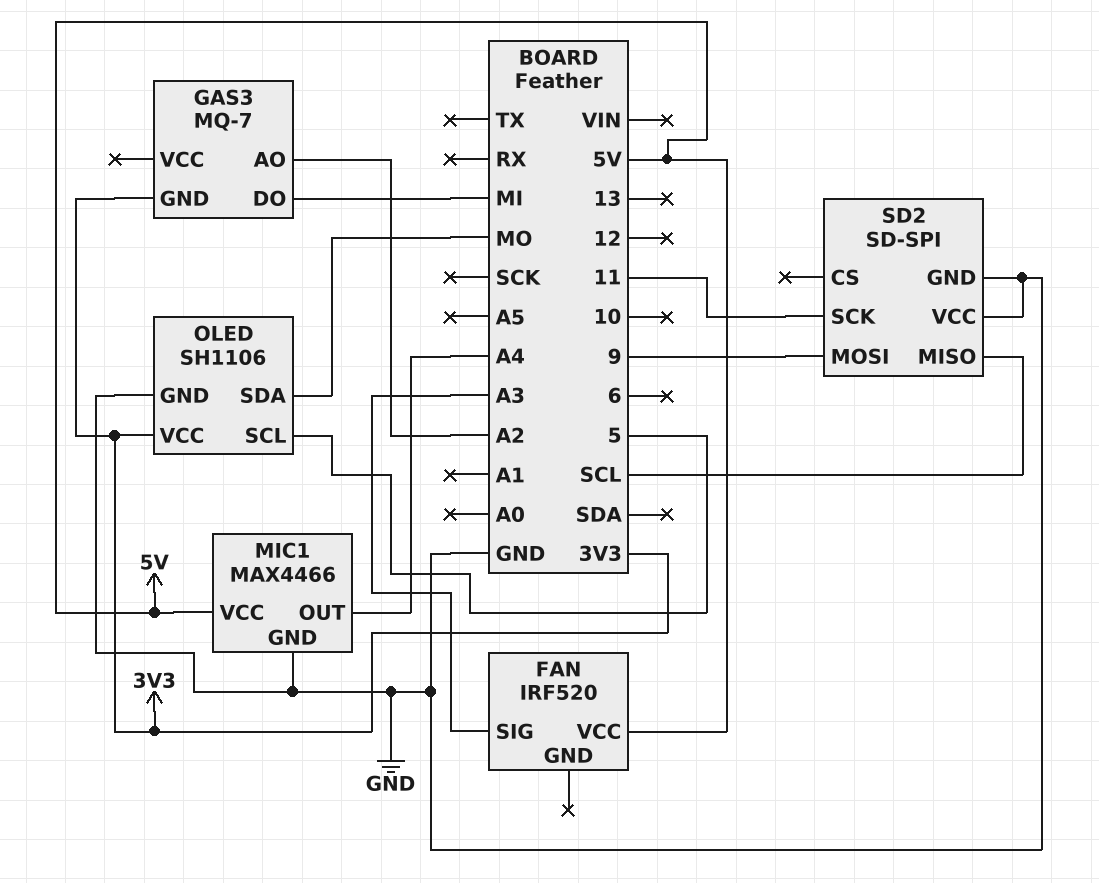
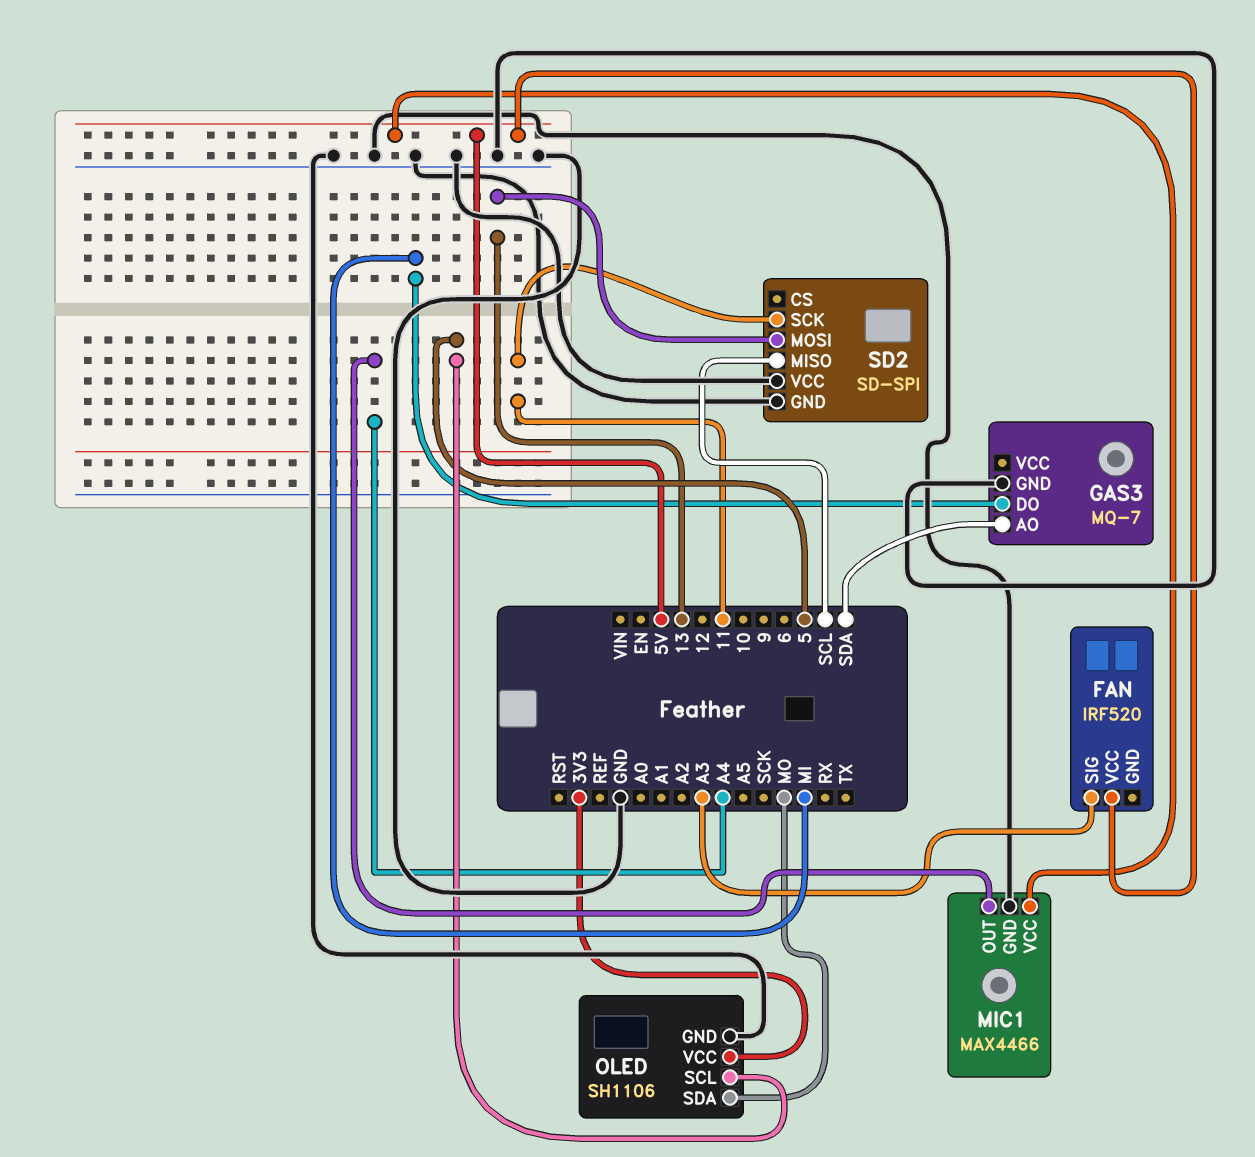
GAS3 pin AO: A2 -> SDA
GAS3 pin GND: 3V3 -> GND
SD2 pin MOSI: 9 -> 13

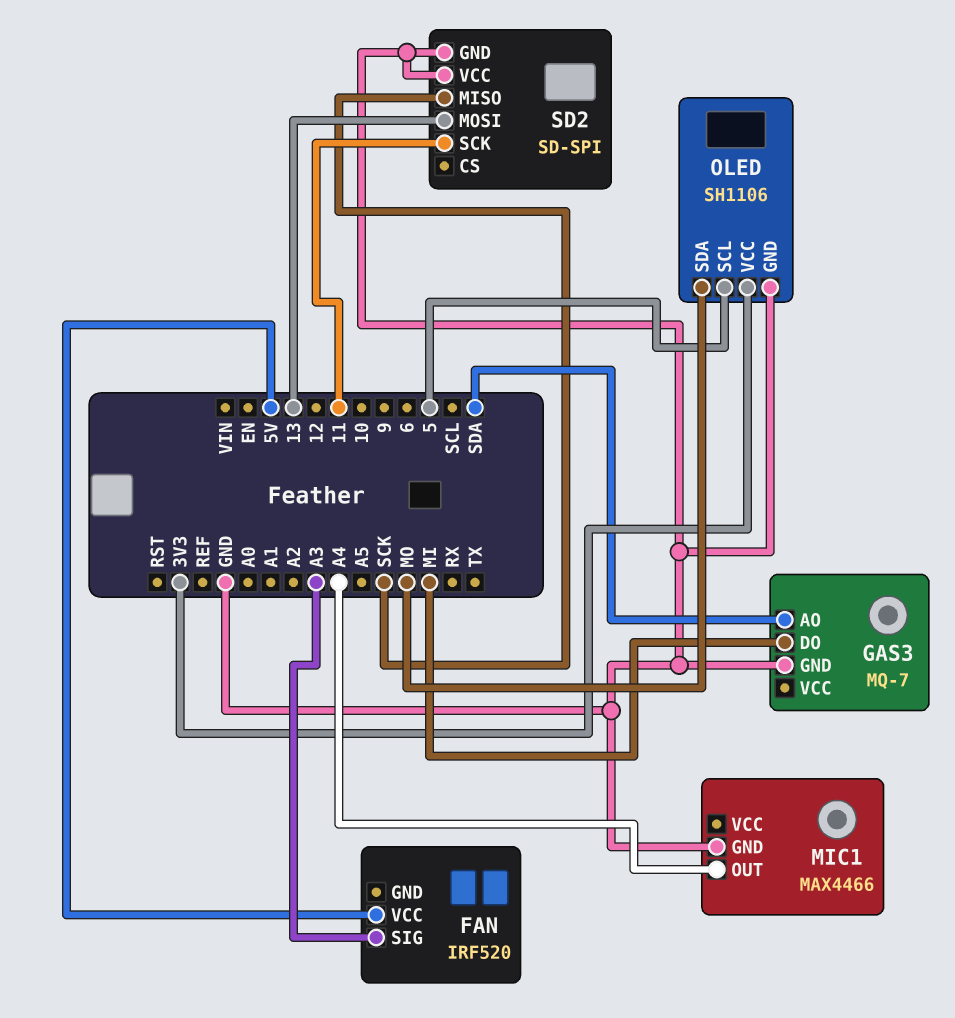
MIC1 pin VCC: 5V -> none
SD2 pin MISO: SCL -> SCK

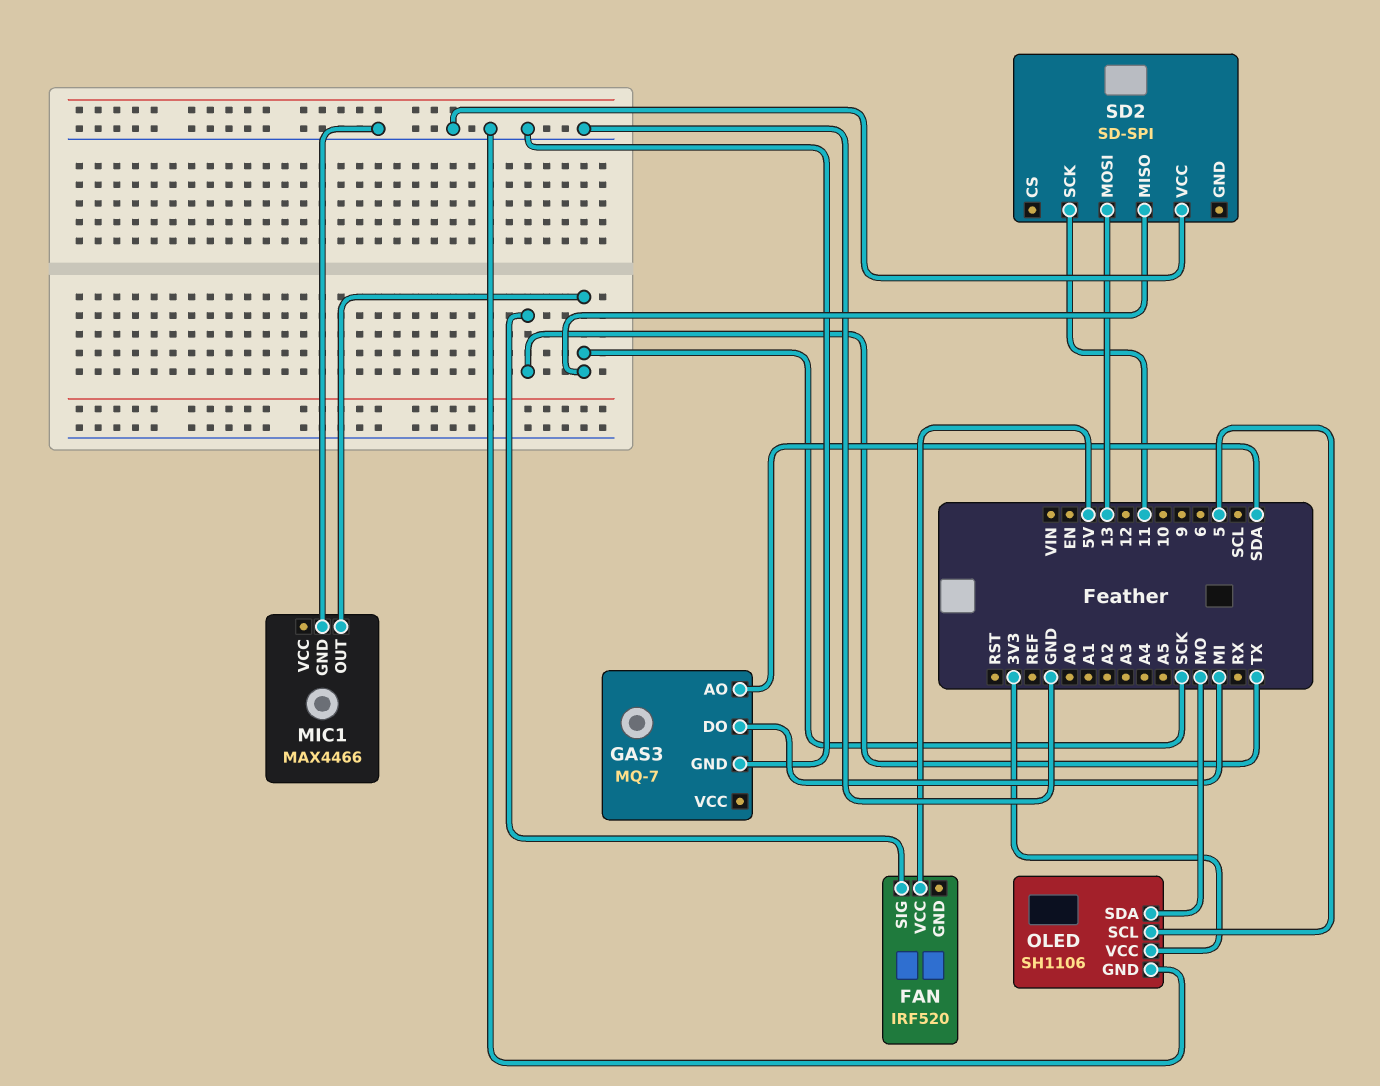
FAN pin SIG: A3 -> TX
MIC1 pin OUT: A4 -> SCK
SD2 pin GND: GND -> none

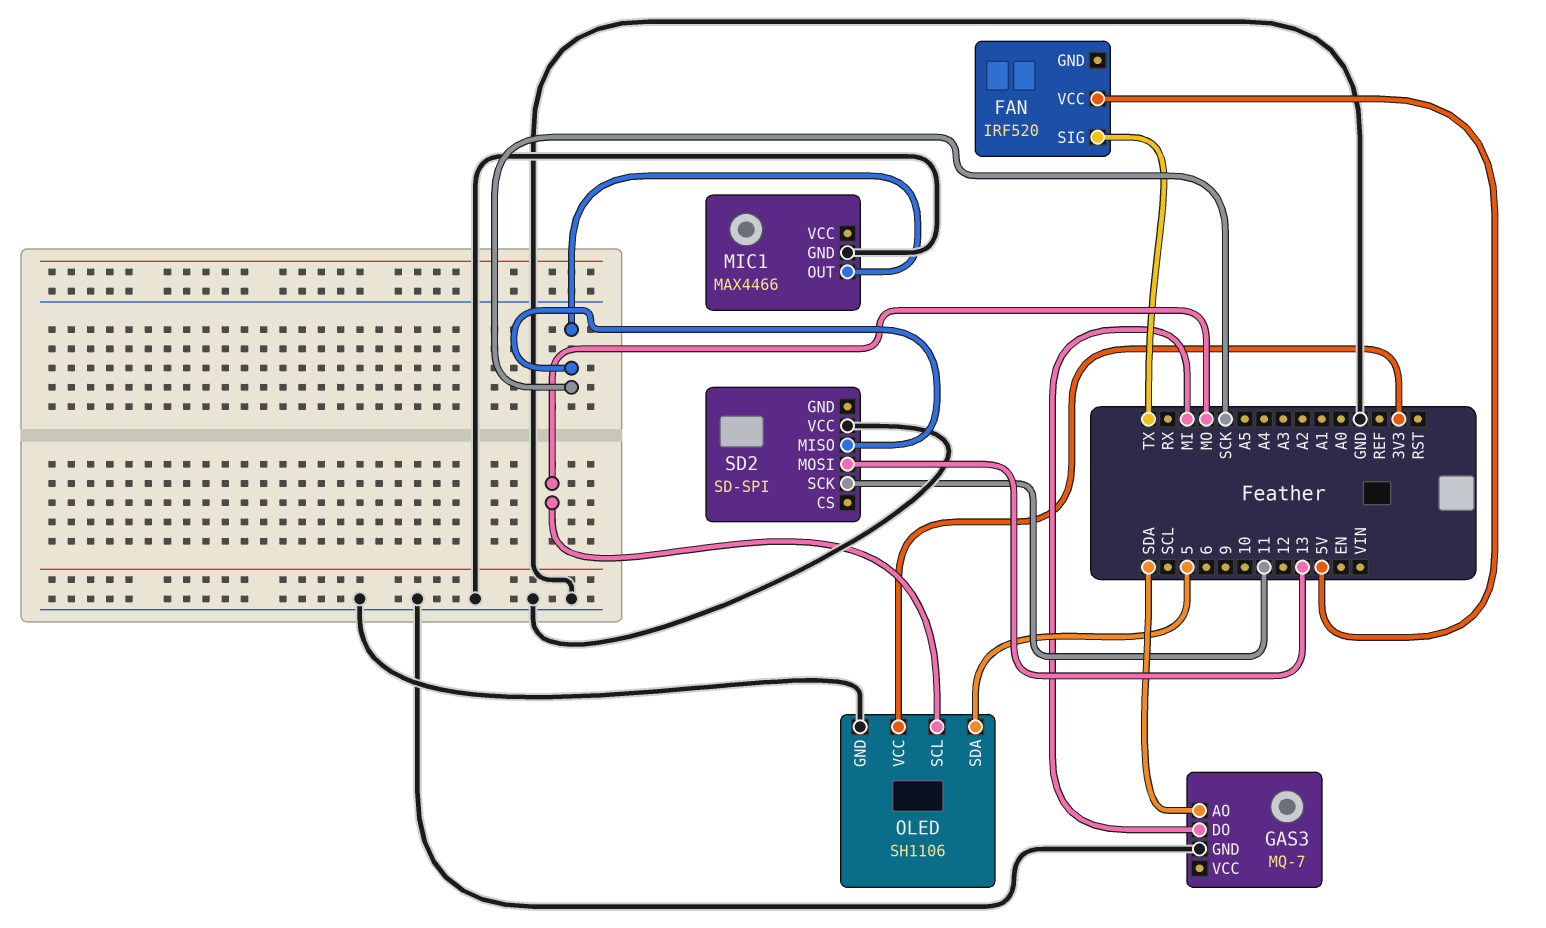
OLED pin SCL: 5 -> MO
OLED pin SDA: MO -> 5

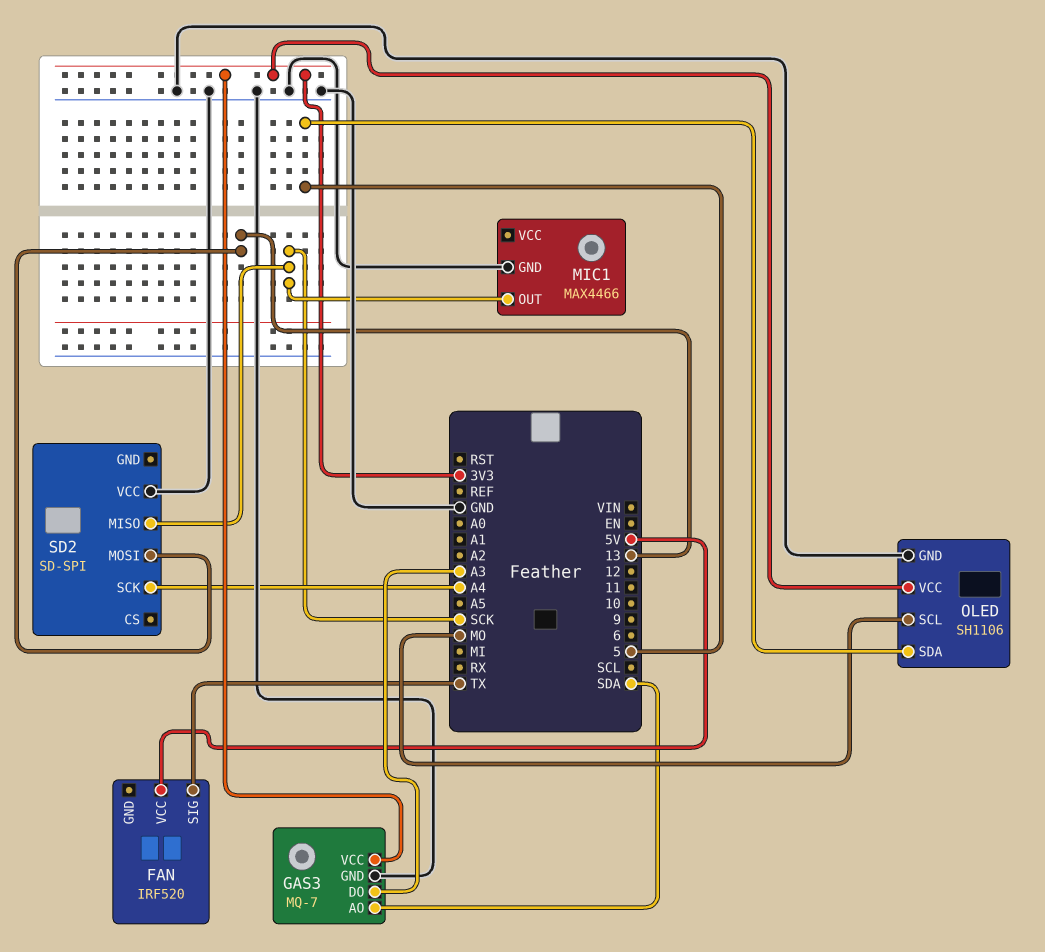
GAS3 pin DO: MI -> A3
GAS3 pin VCC: none -> 3V3
SD2 pin SCK: 11 -> A4

